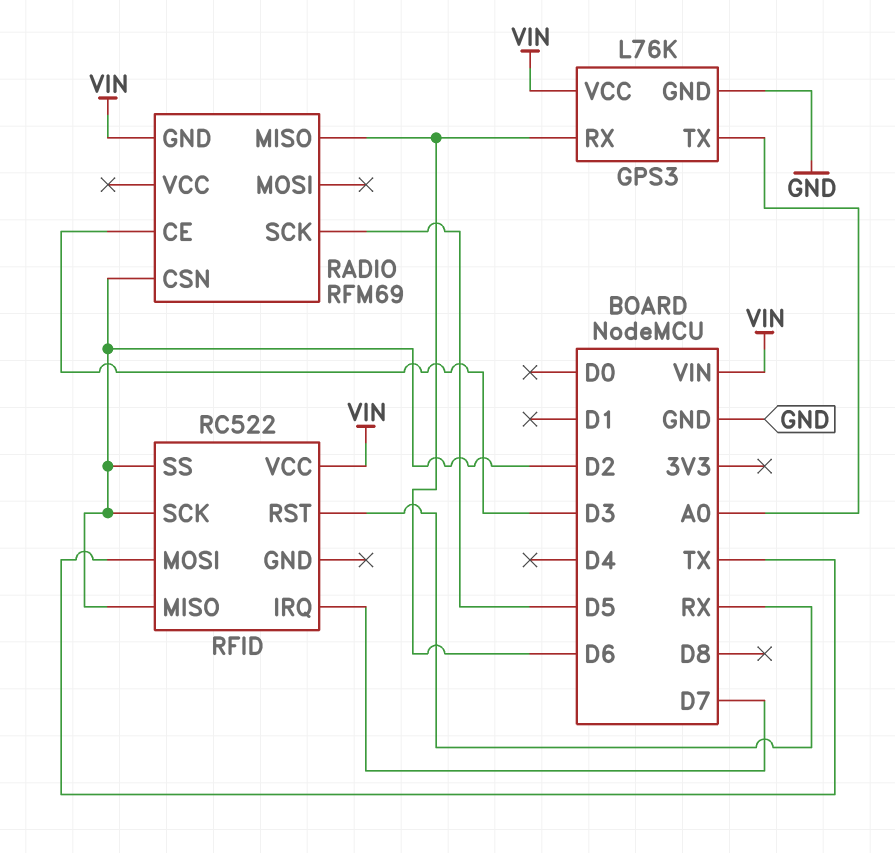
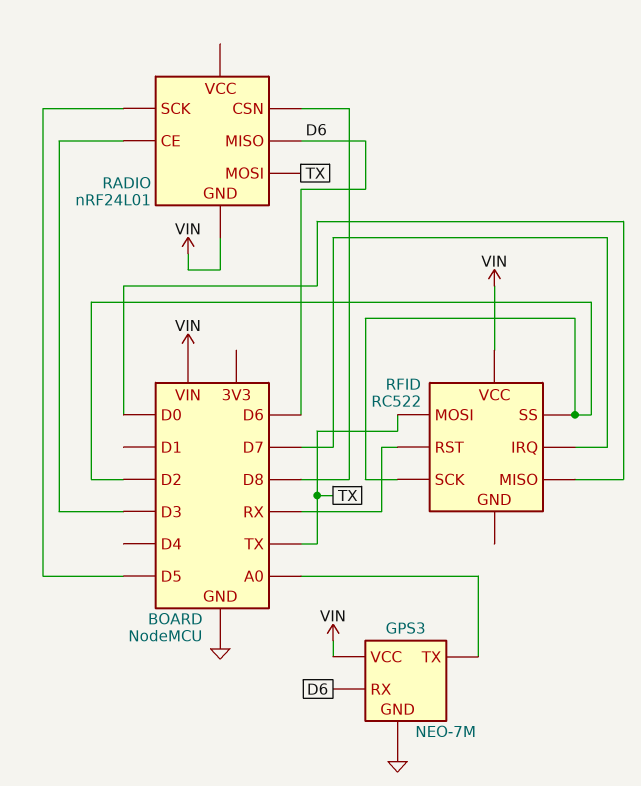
GPS3: L76K -> NEO-7M
RADIO: RFM69 -> nRF24L01
RADIO pin CSN: D2 -> D8
RADIO pin MOSI: none -> TX
RFID pin MISO: D2 -> D0

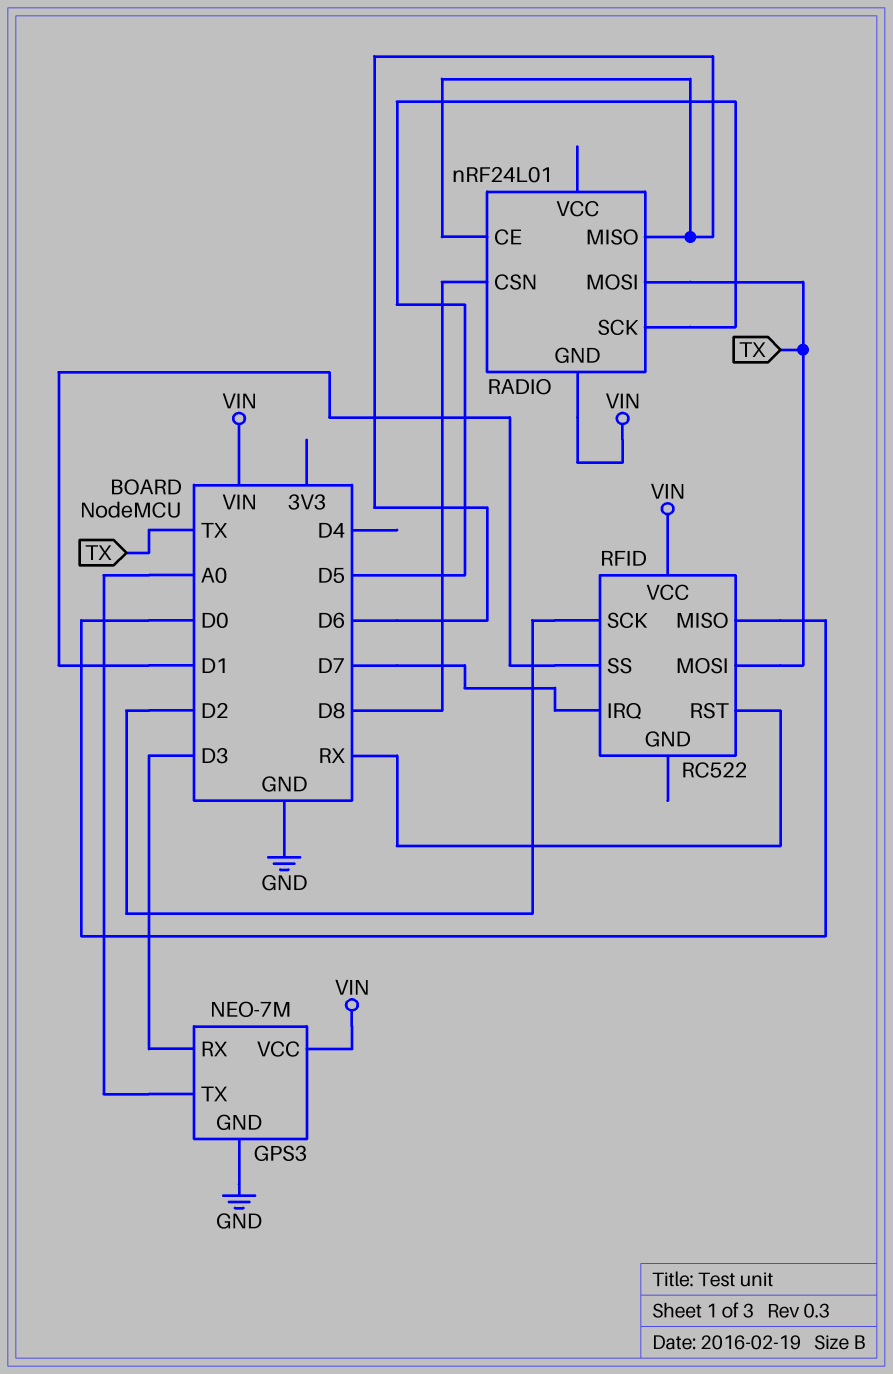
GPS3 pin RX: D6 -> D3
RADIO pin CE: D3 -> D6
RFID pin SS: D2 -> D1

